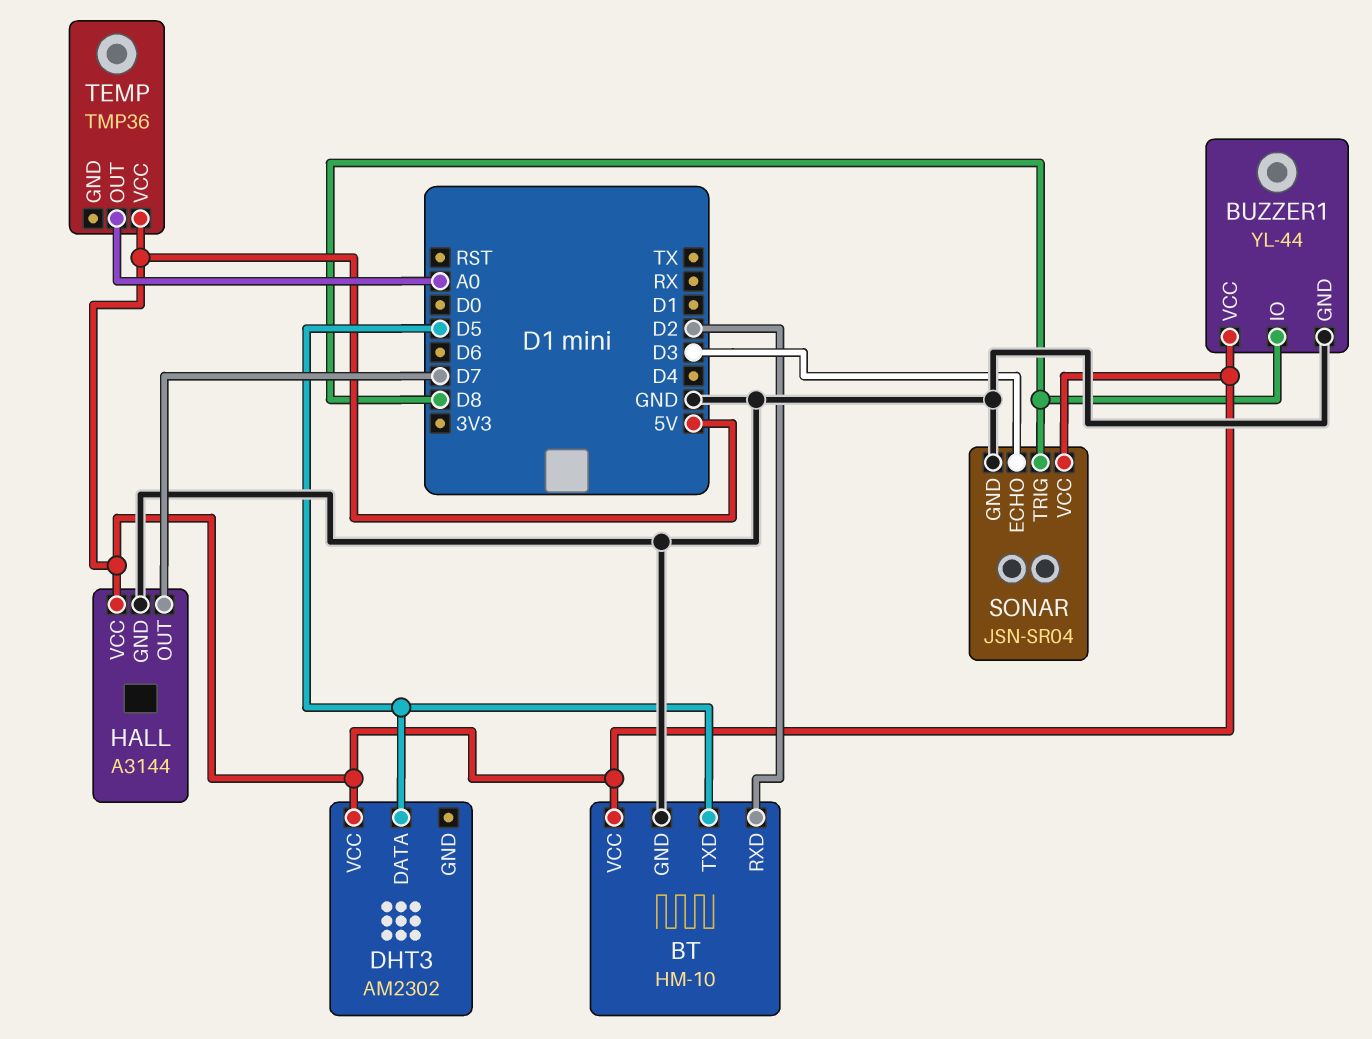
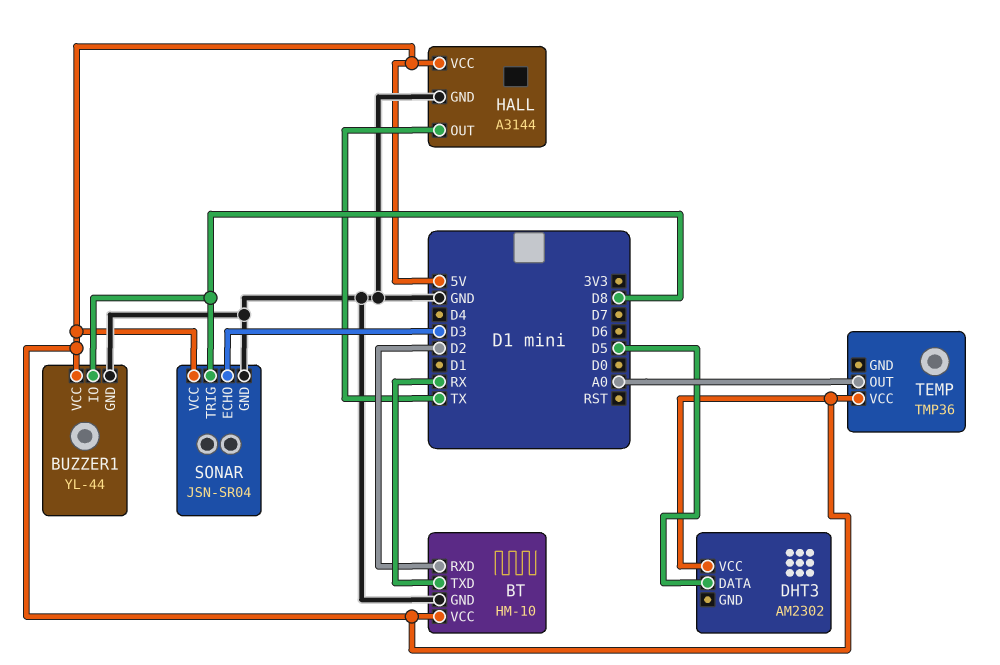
BT pin TXD: D5 -> RX
HALL pin OUT: D7 -> TX

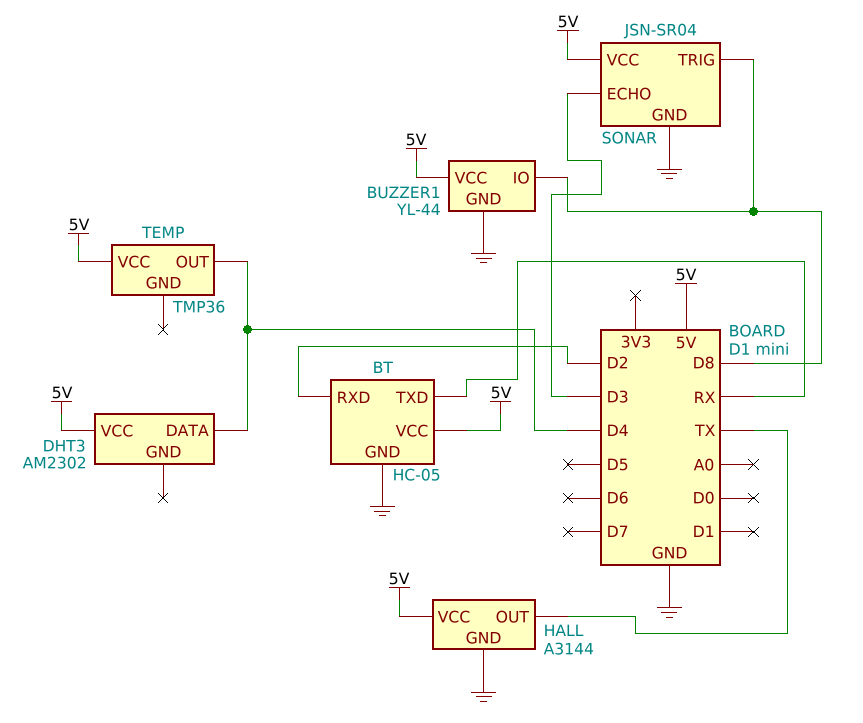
BT: HM-10 -> HC-05
DHT3 pin DATA: D5 -> D4
TEMP pin OUT: A0 -> D4

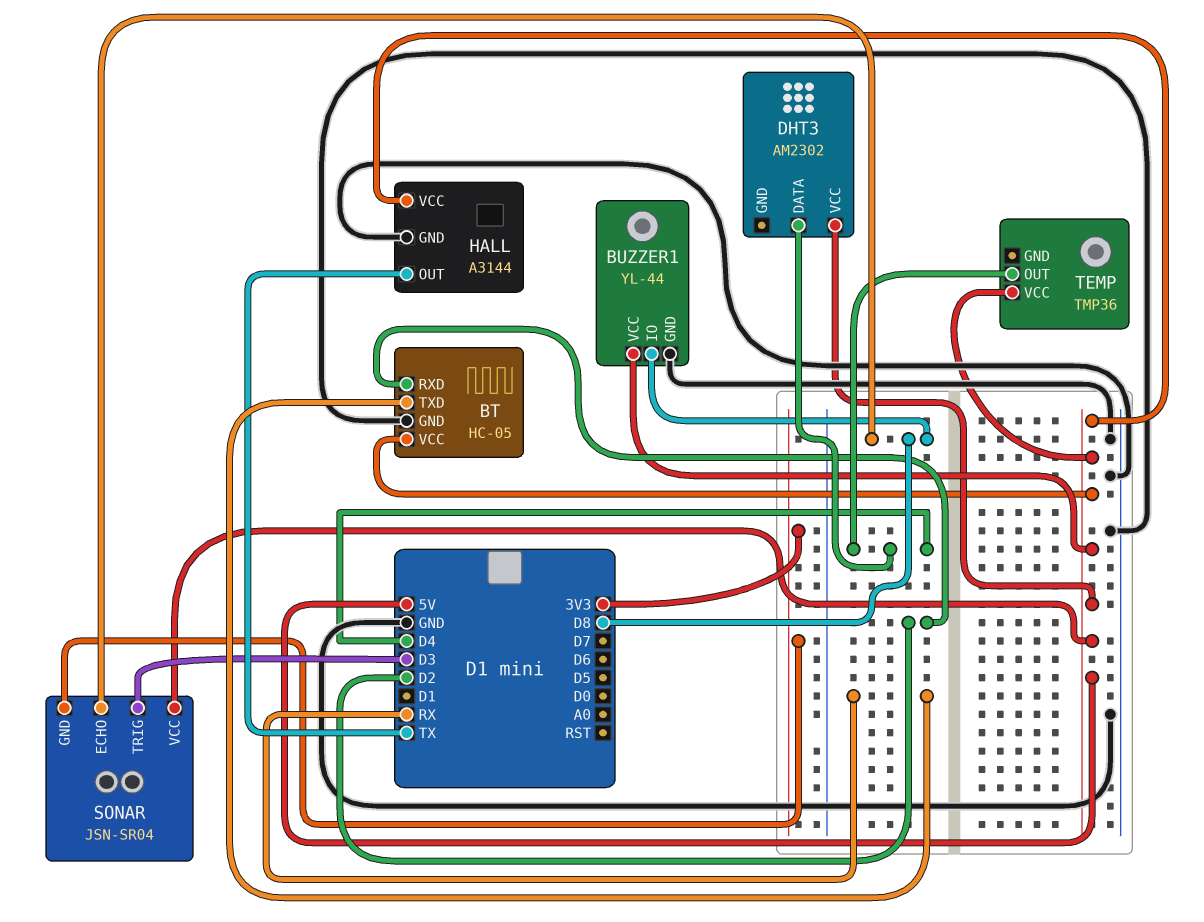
SONAR pin ECHO: D3 -> D8
SONAR pin GND: GND -> 3V3
SONAR pin TRIG: D8 -> D3

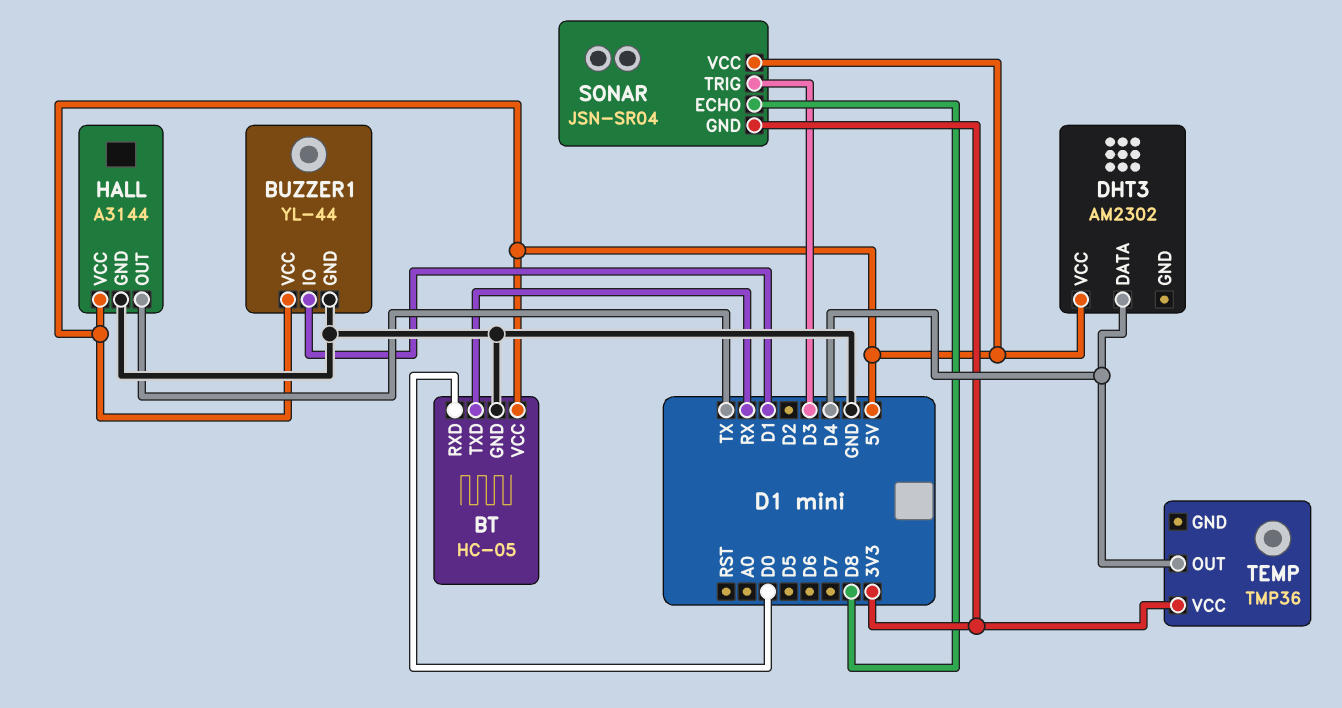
BT pin RXD: D2 -> D0
BUZZER1 pin IO: D8 -> D1
TEMP pin VCC: 5V -> 3V3

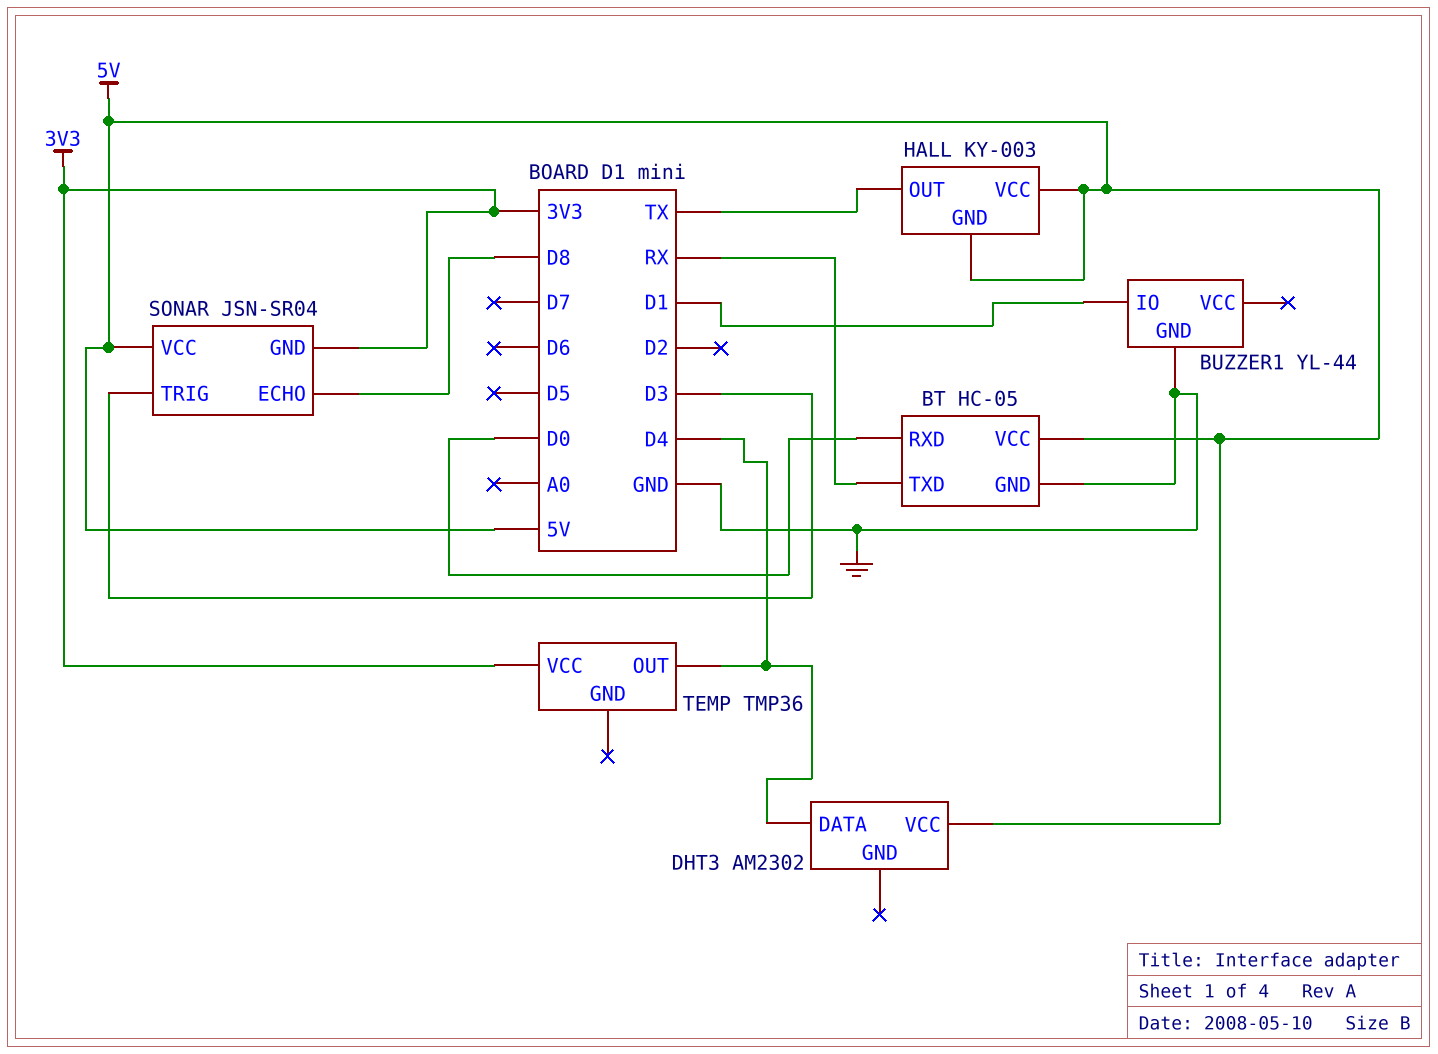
BUZZER1 pin VCC: 5V -> none
HALL: A3144 -> KY-003
HALL pin GND: GND -> 5V

